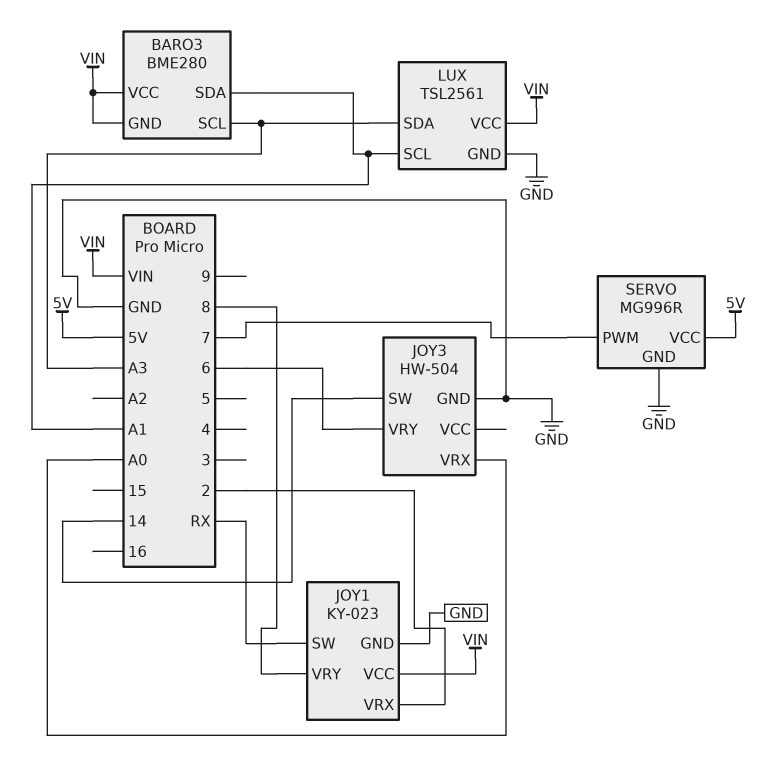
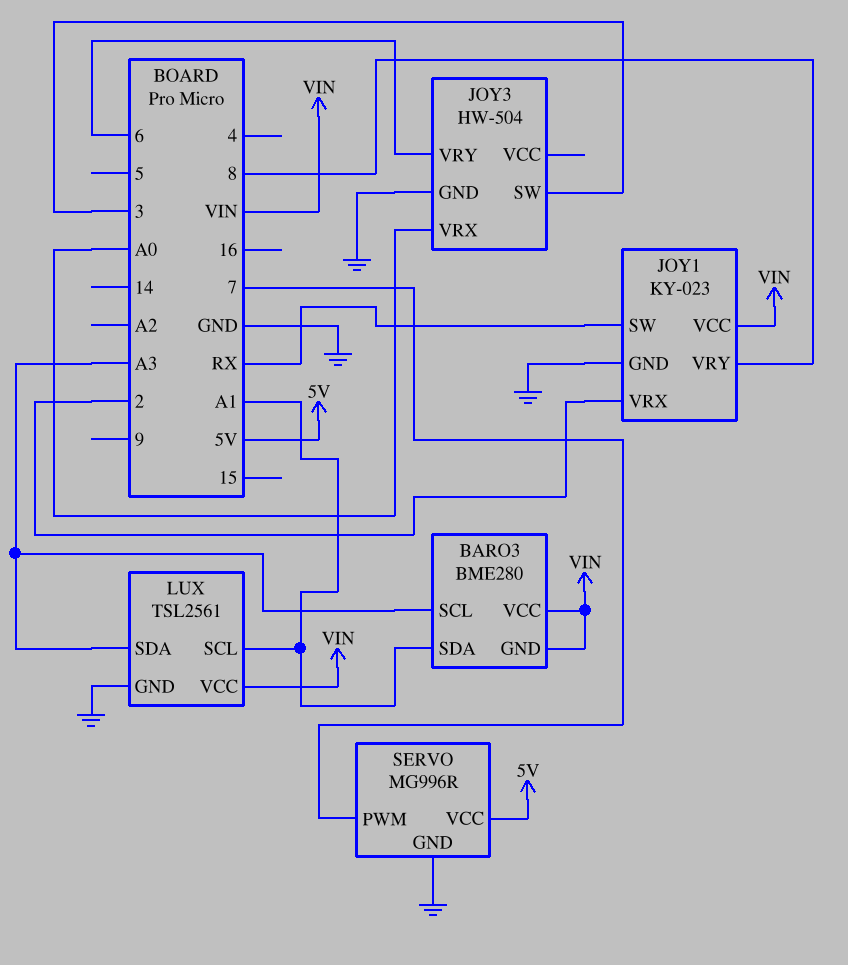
JOY3 pin SW: 14 -> 3

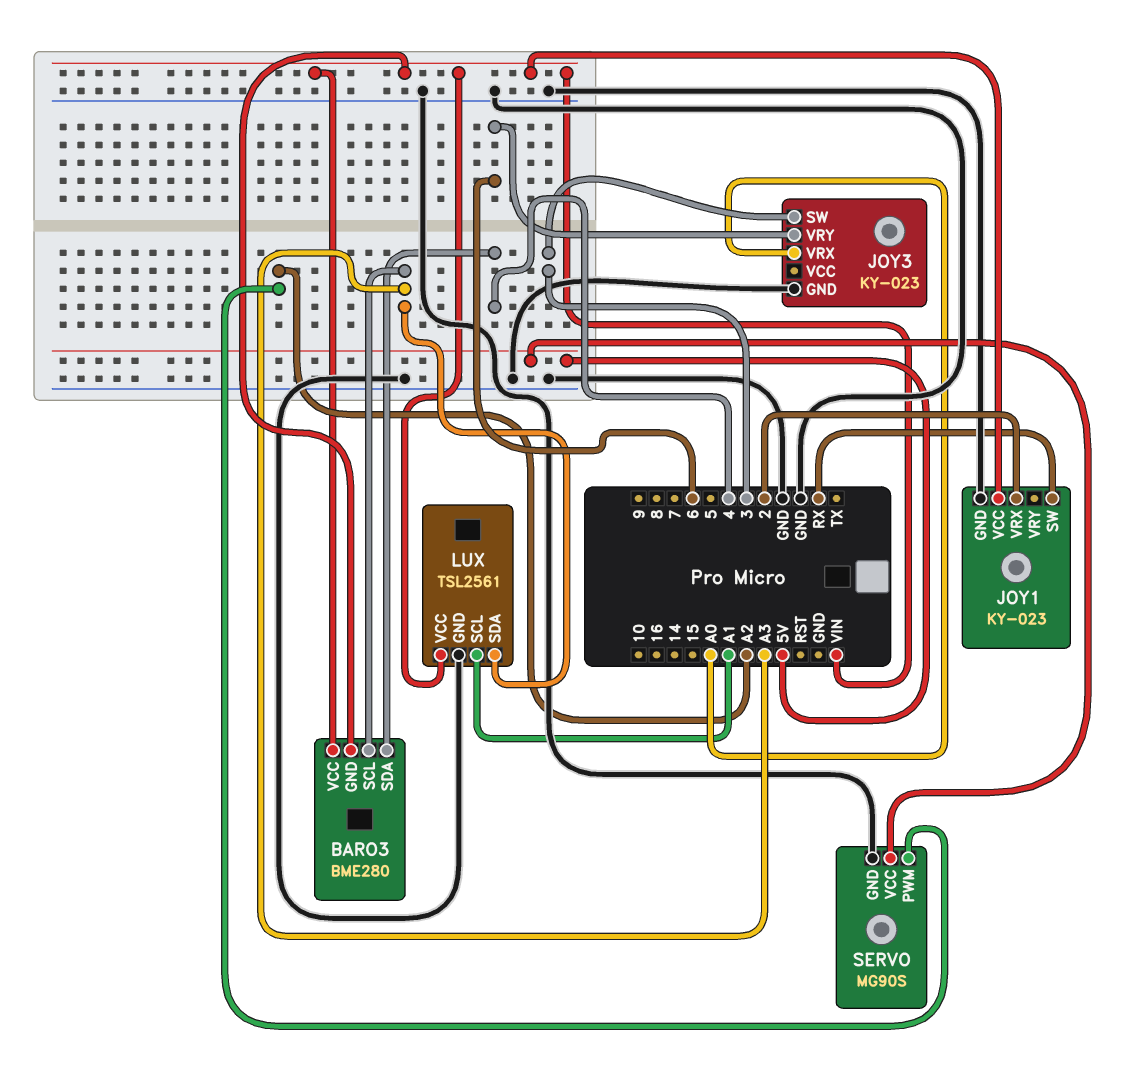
BARO3 pin SDA: A1 -> 4
JOY1 pin VRY: 8 -> none
JOY3: HW-504 -> KY-023
SERVO: MG996R -> MG90S
SERVO pin PWM: 7 -> A2

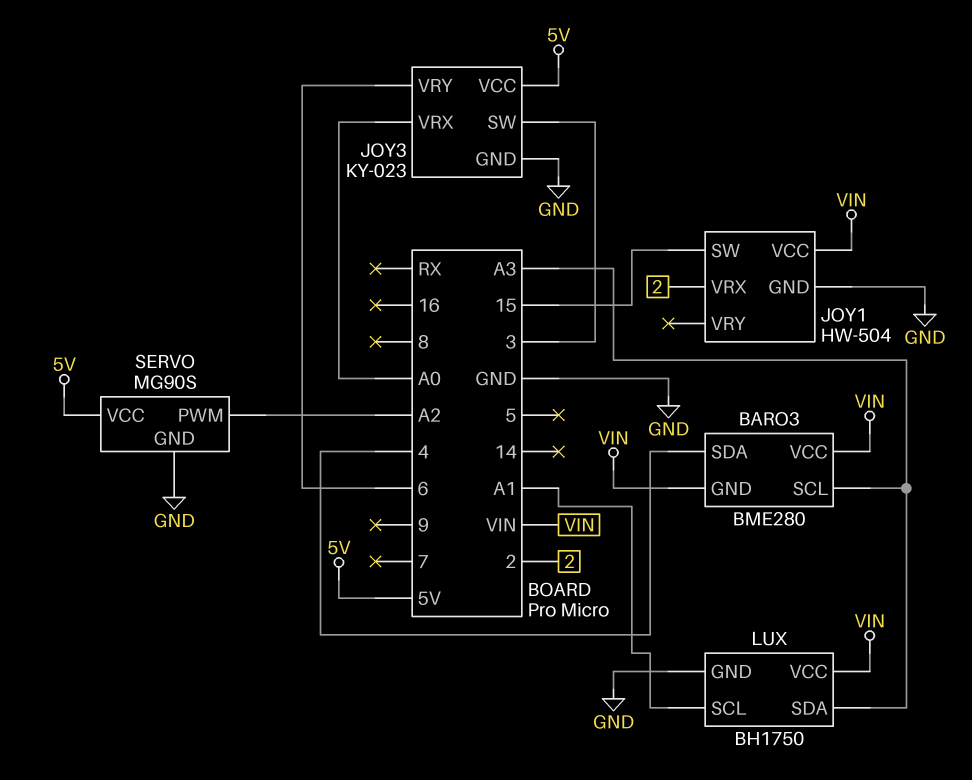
JOY1: KY-023 -> HW-504
JOY1 pin SW: RX -> 15
JOY3 pin VCC: none -> 5V
LUX: TSL2561 -> BH1750

